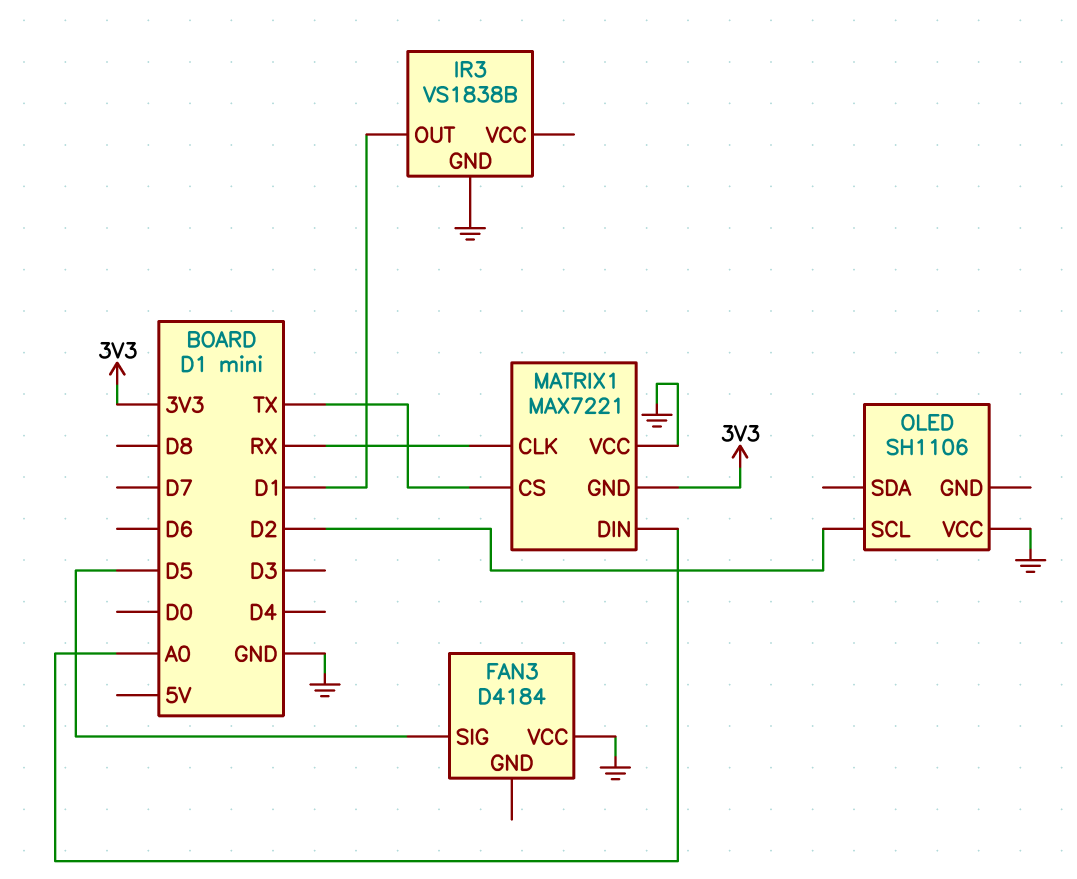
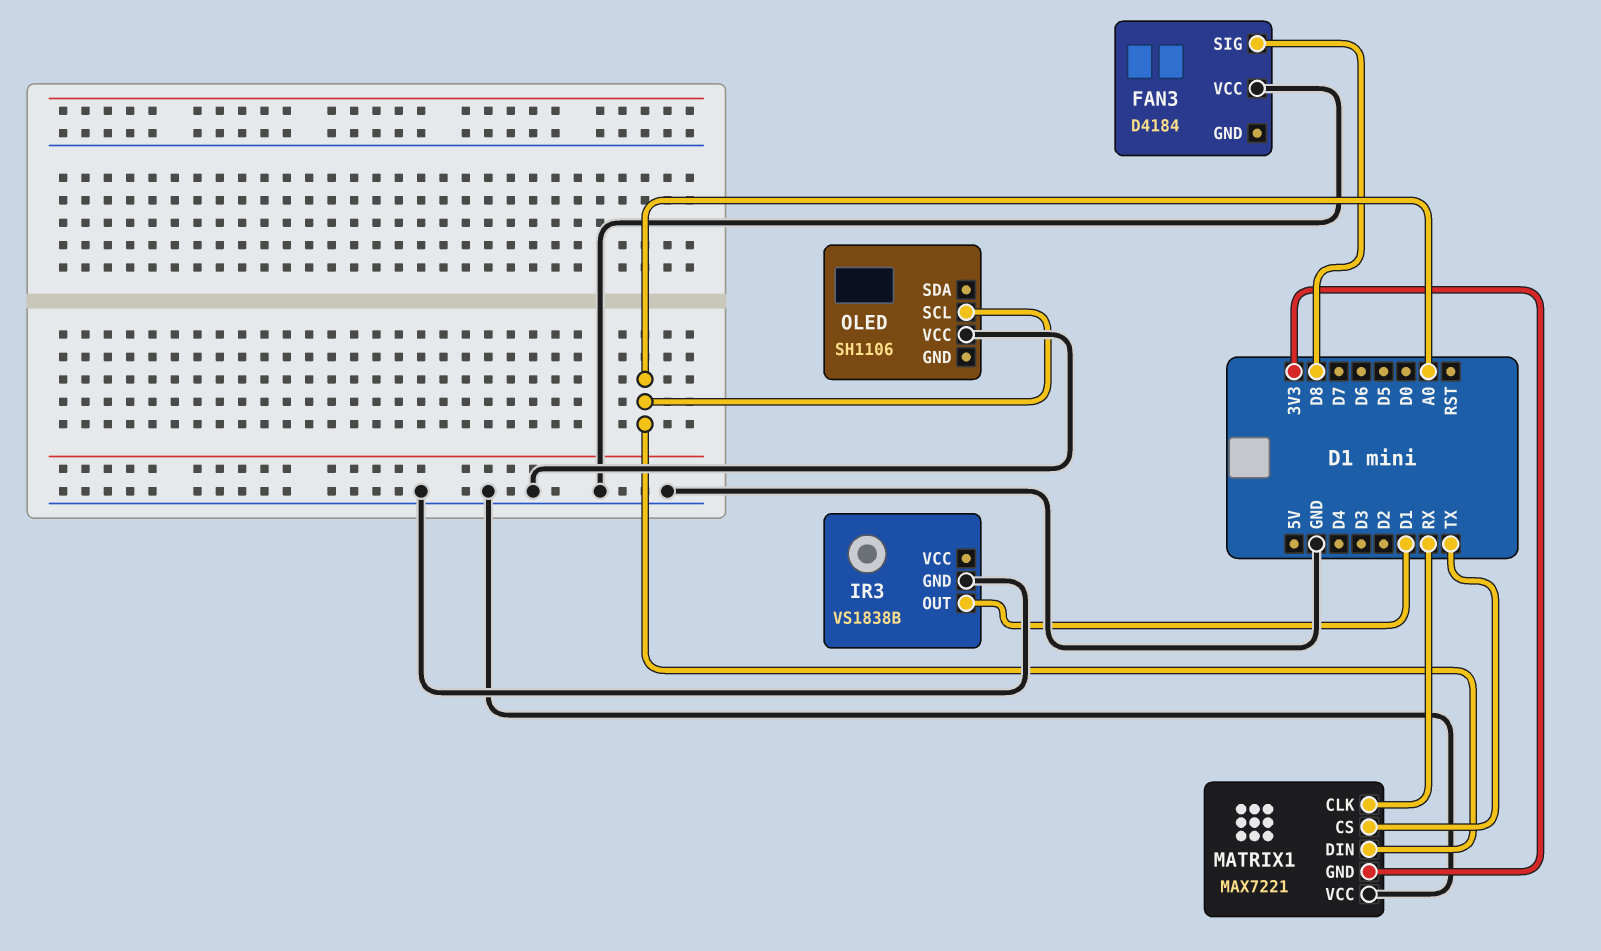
FAN3 pin SIG: D5 -> D8
OLED pin SCL: D2 -> A0

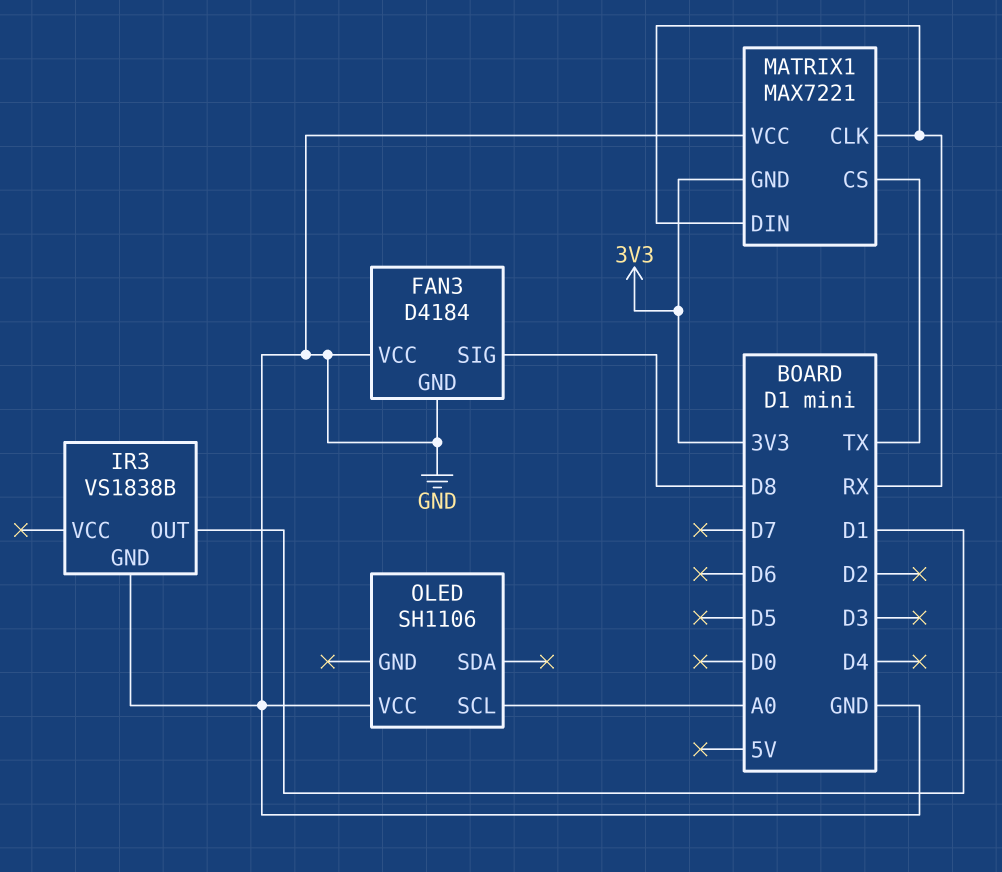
FAN3 pin GND: none -> GND
MATRIX1 pin DIN: A0 -> RX

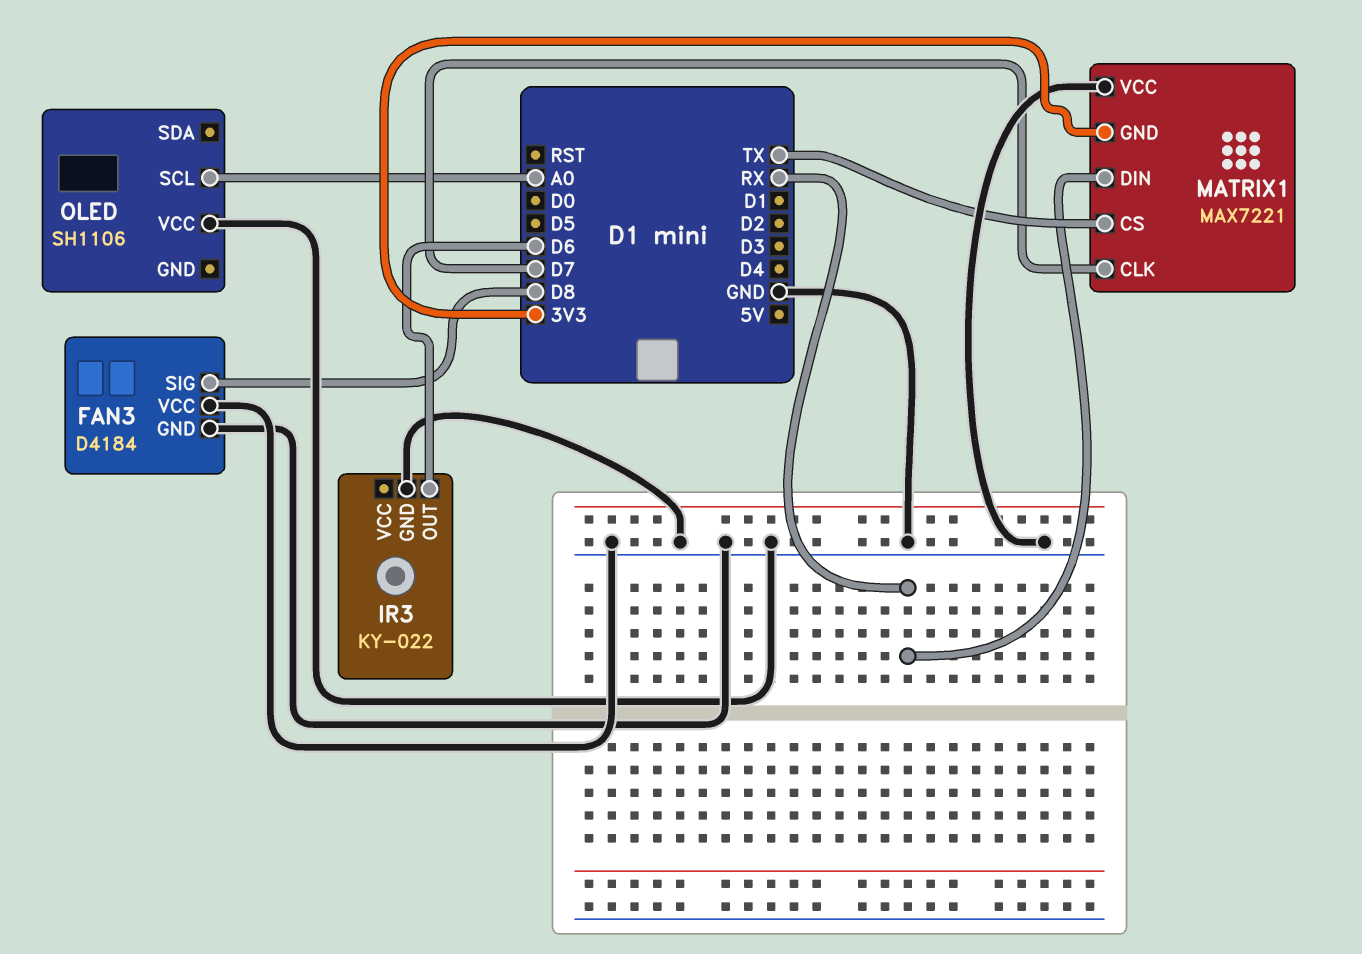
IR3: VS1838B -> KY-022
IR3 pin OUT: D1 -> D6
MATRIX1 pin CLK: RX -> D7

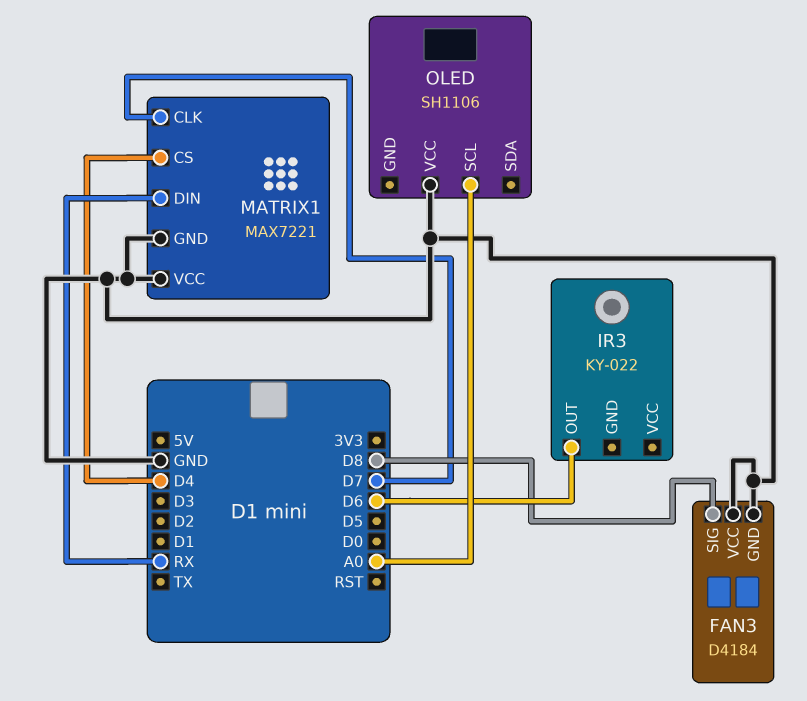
IR3 pin GND: GND -> none
MATRIX1 pin CS: TX -> D4
MATRIX1 pin GND: 3V3 -> GND

